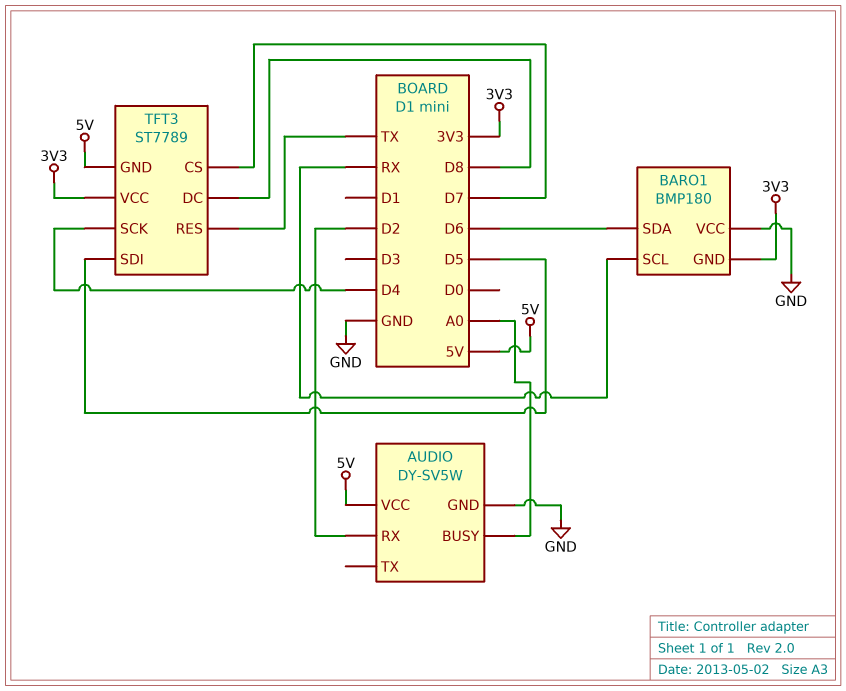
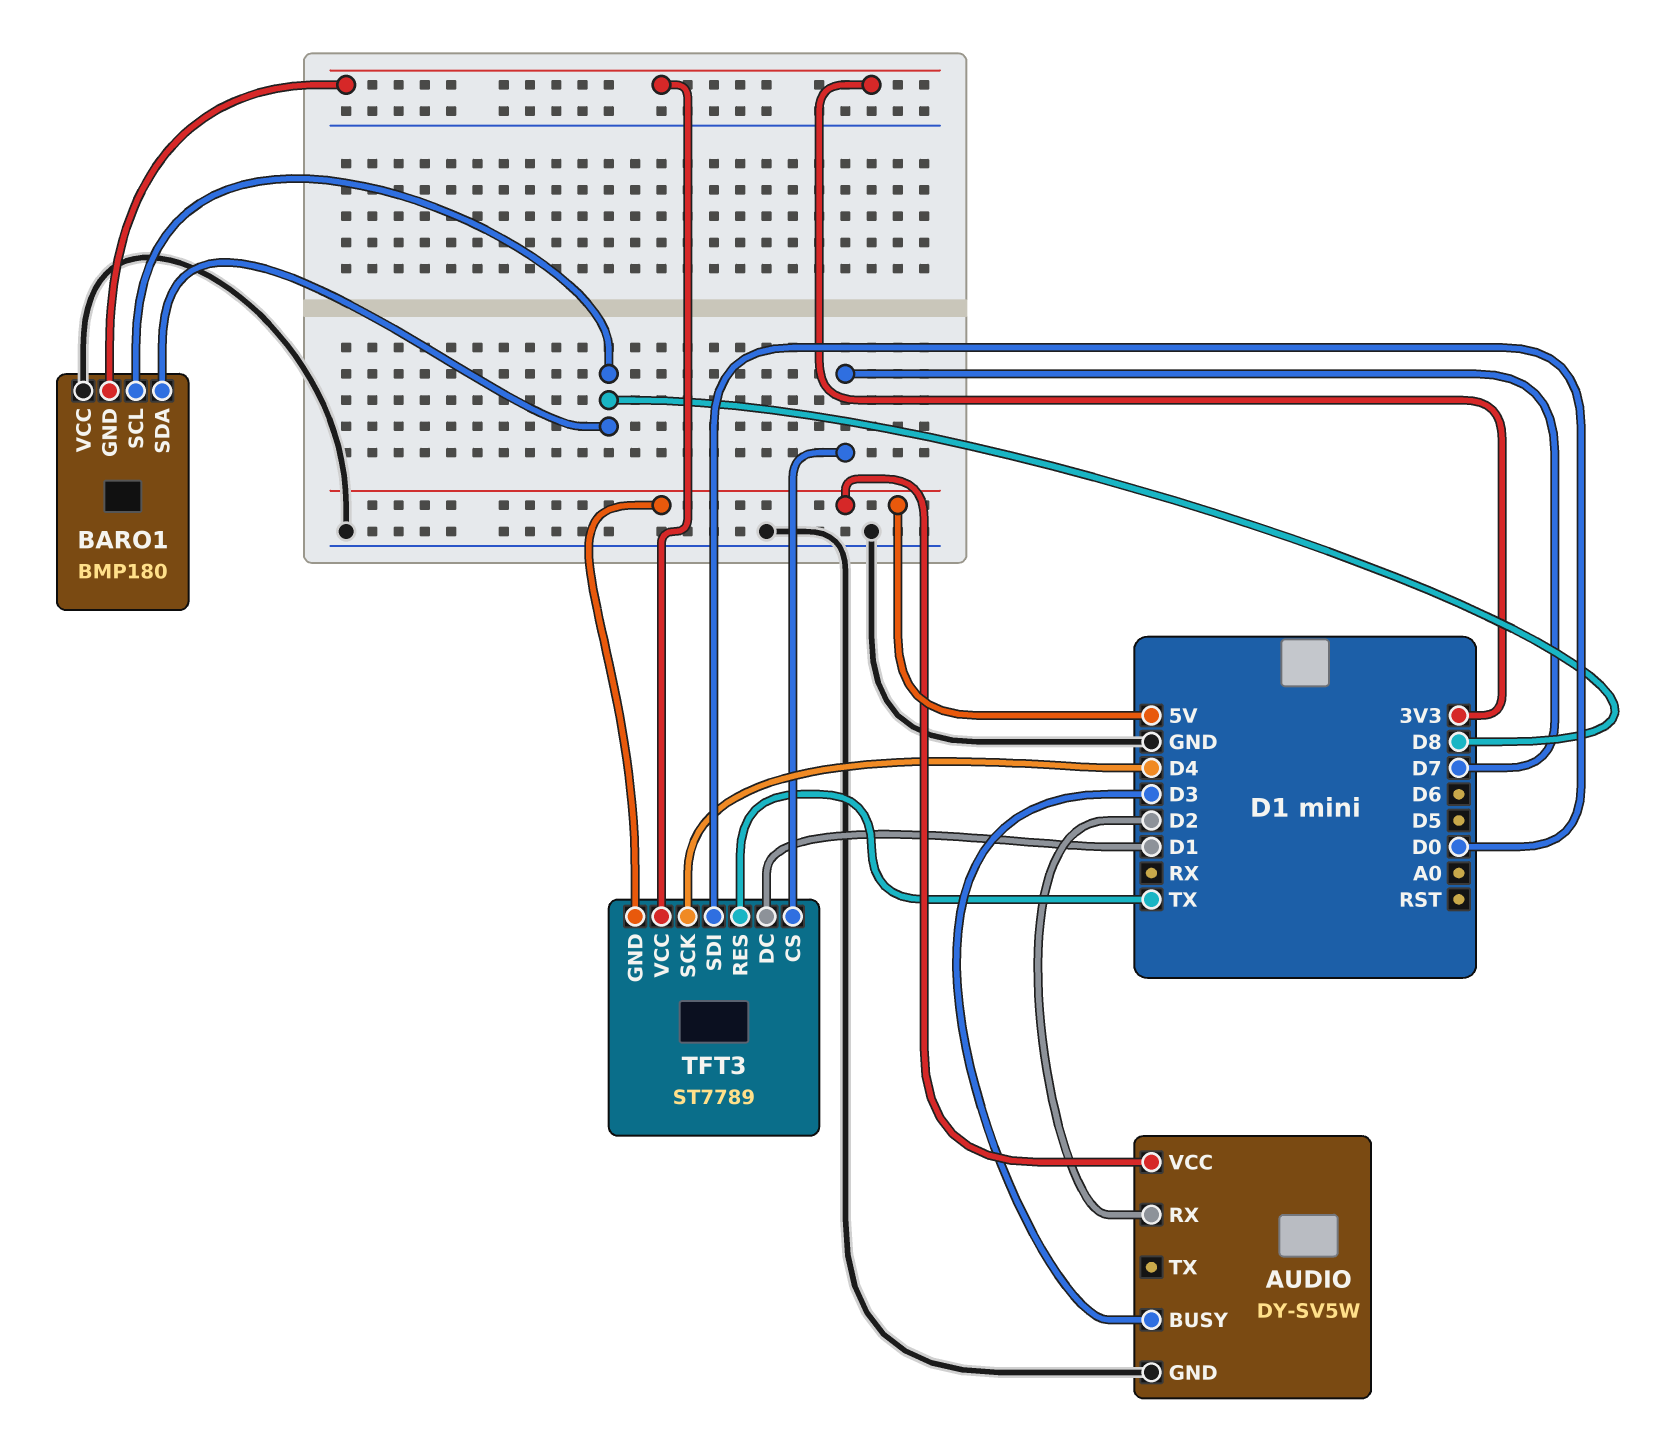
AUDIO pin BUSY: A0 -> D3
BARO1 pin SCL: RX -> D8
BARO1 pin SDA: D6 -> D8
TFT3 pin DC: D8 -> D1
TFT3 pin SDI: D5 -> D0

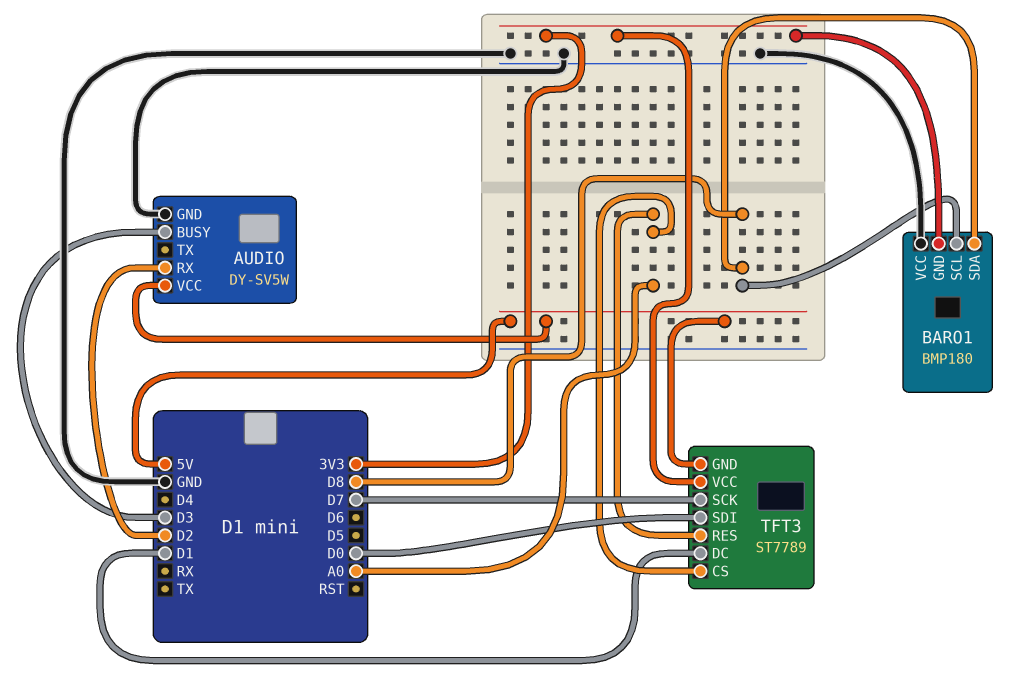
TFT3 pin CS: D7 -> A0
TFT3 pin RES: TX -> A0
TFT3 pin SCK: D4 -> D7

